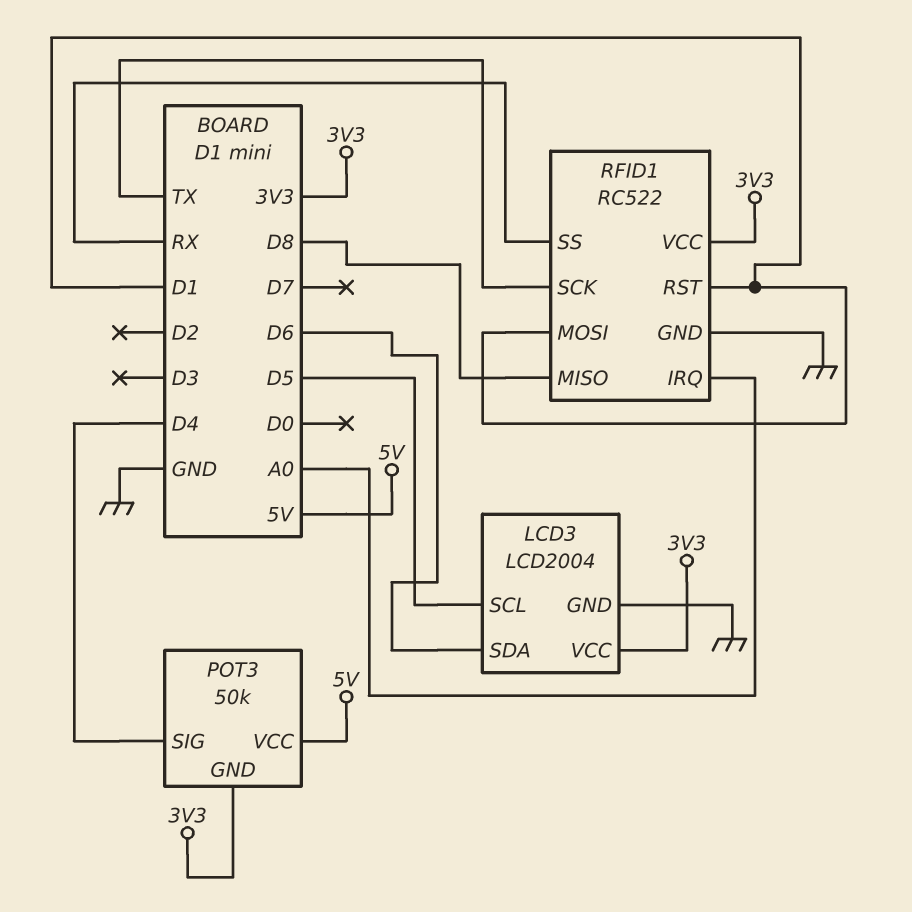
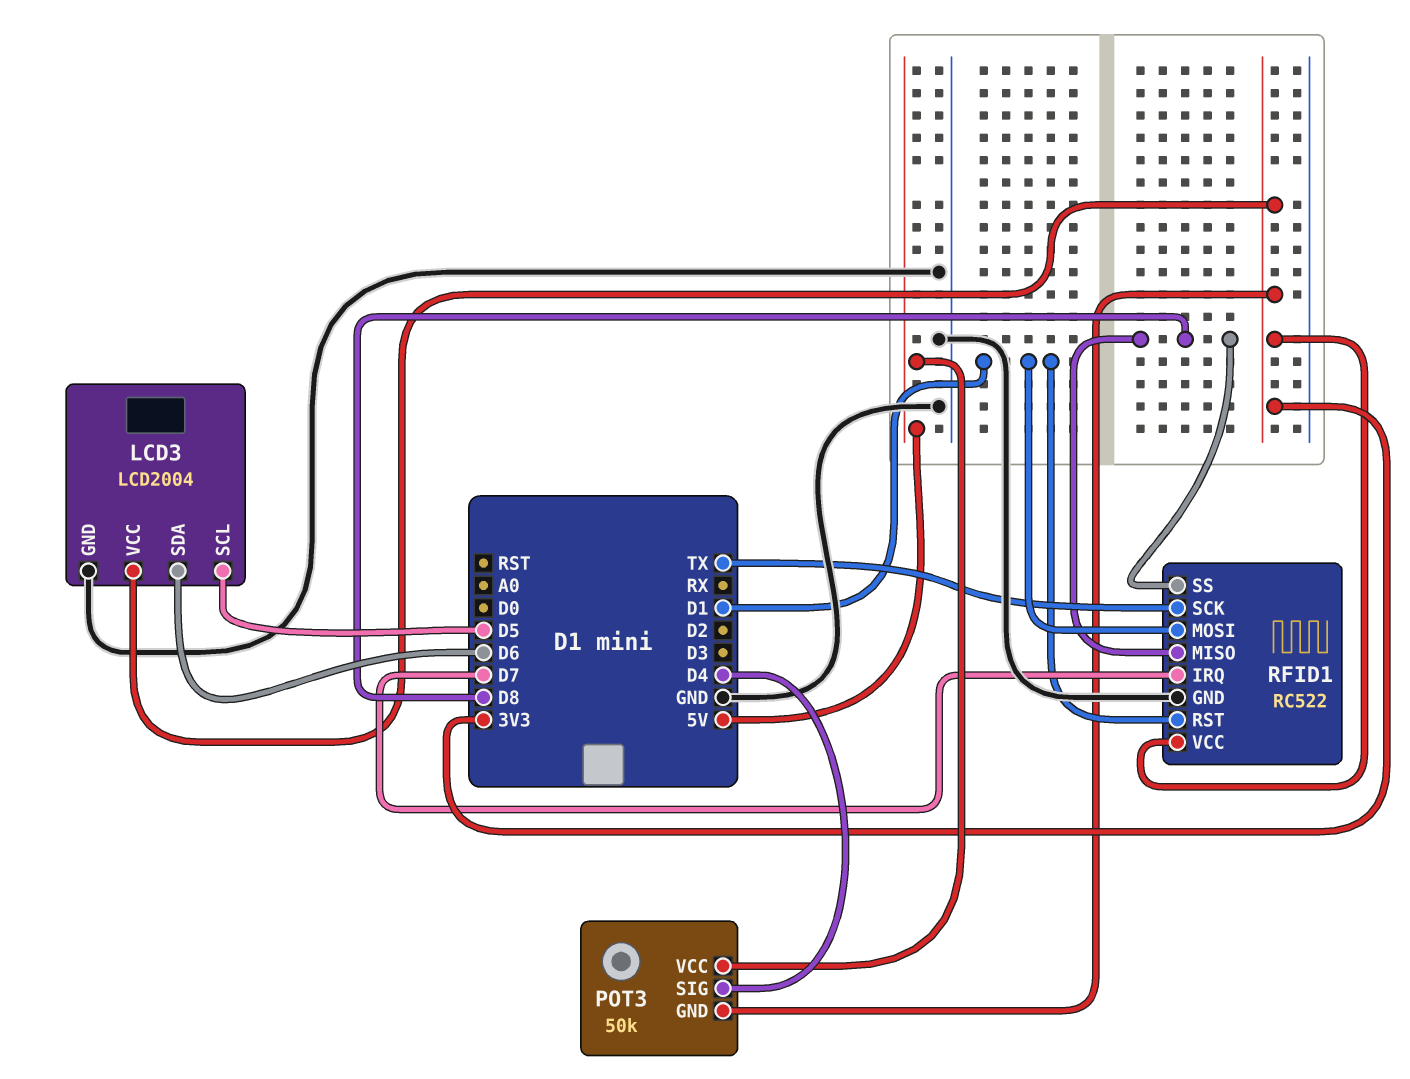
RFID1 pin IRQ: A0 -> D7
RFID1 pin SS: RX -> D8

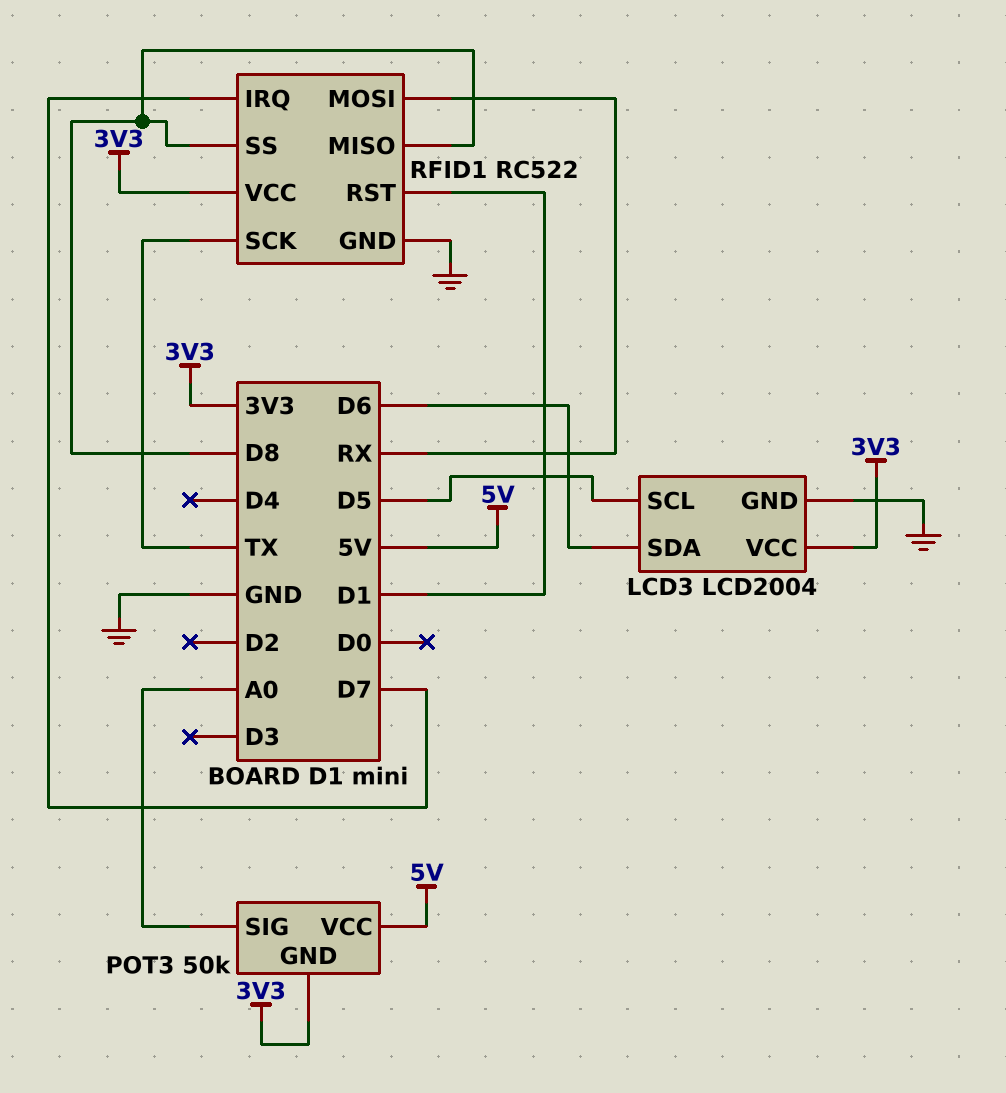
POT3 pin SIG: D4 -> A0
RFID1 pin MOSI: D1 -> RX

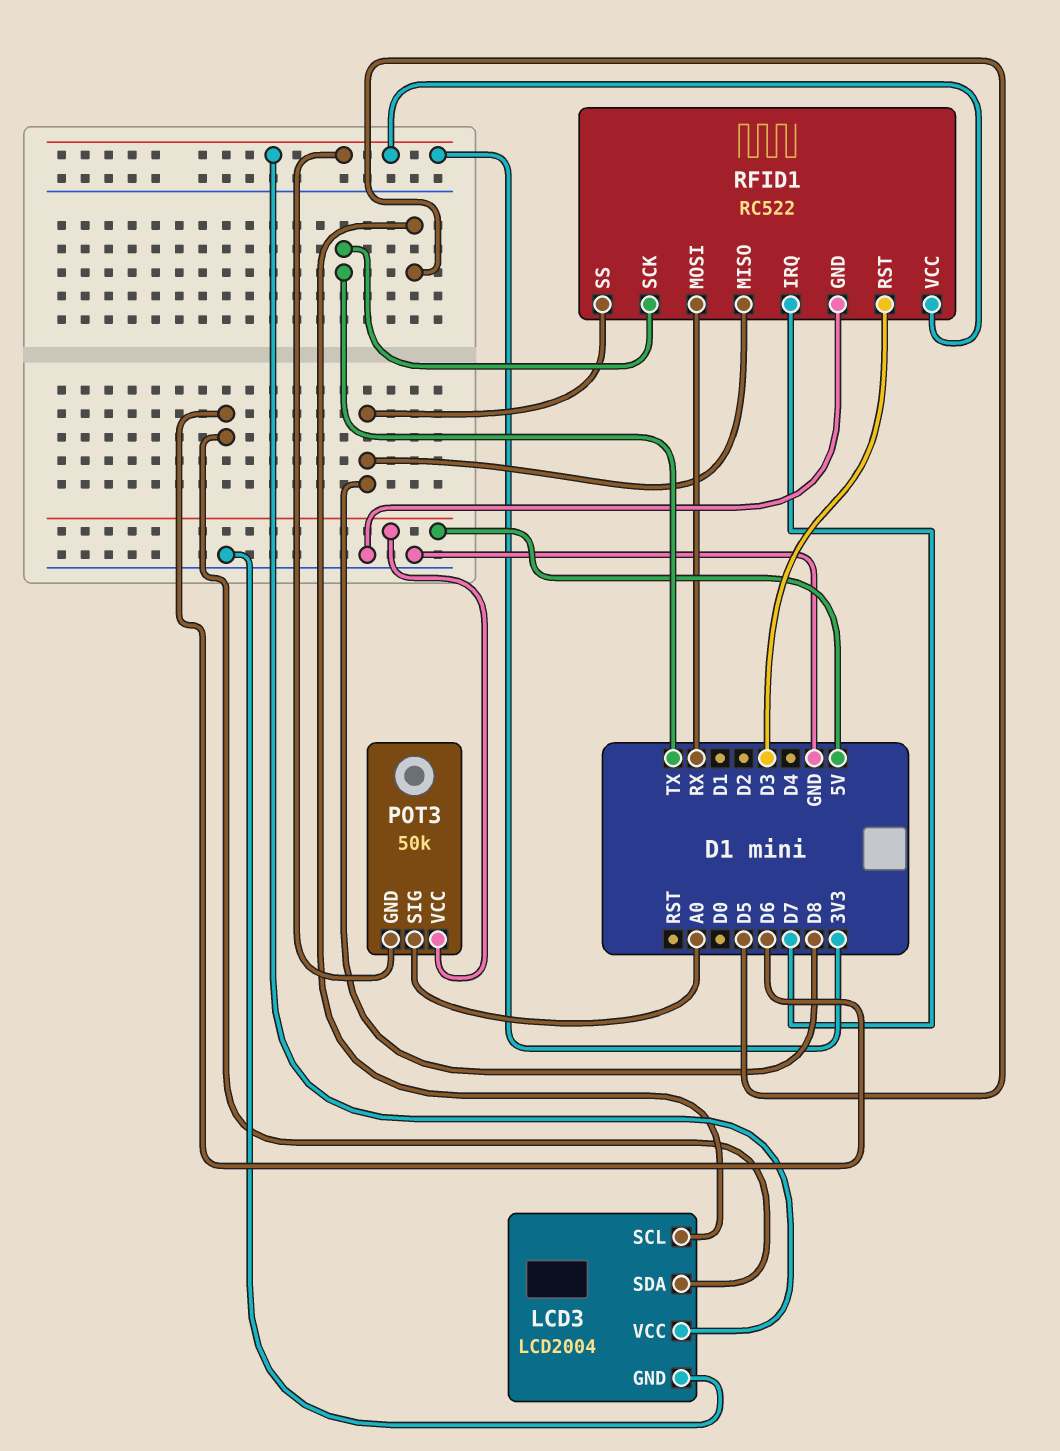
RFID1 pin RST: D1 -> D3

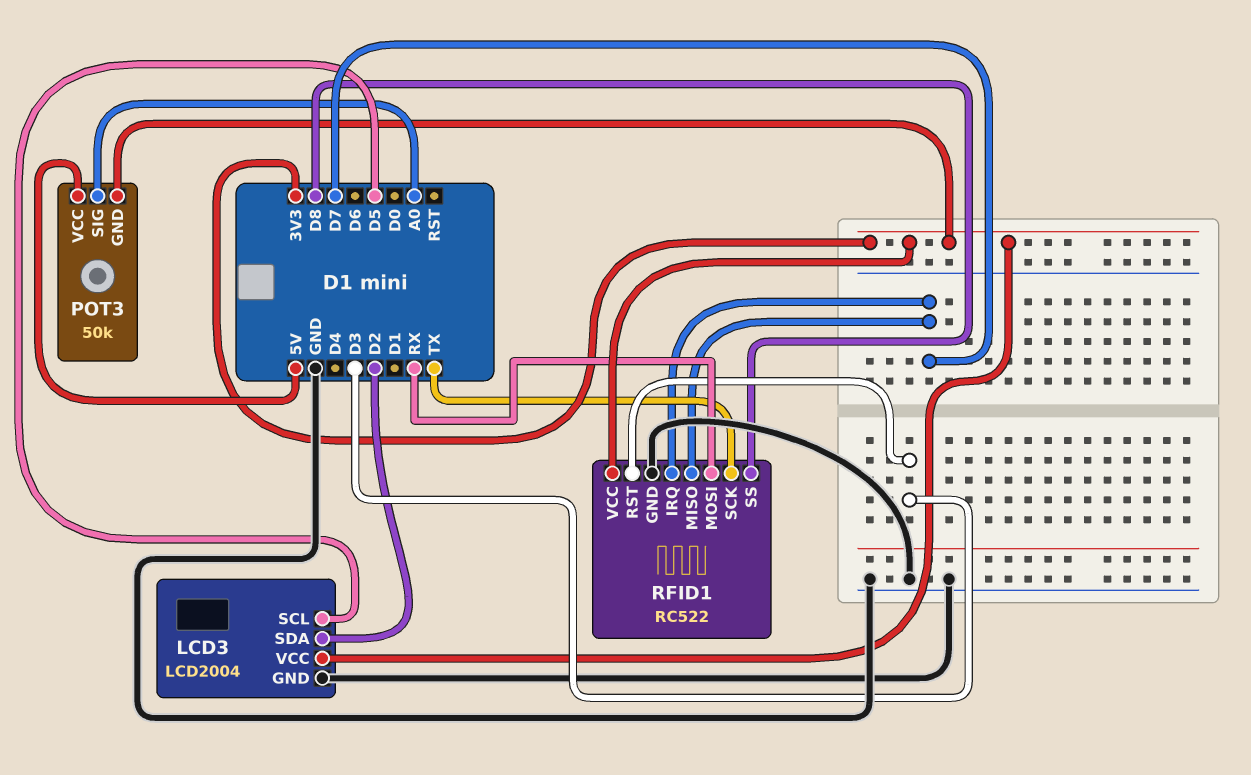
LCD3 pin SDA: D6 -> D2
RFID1 pin MISO: D8 -> D7

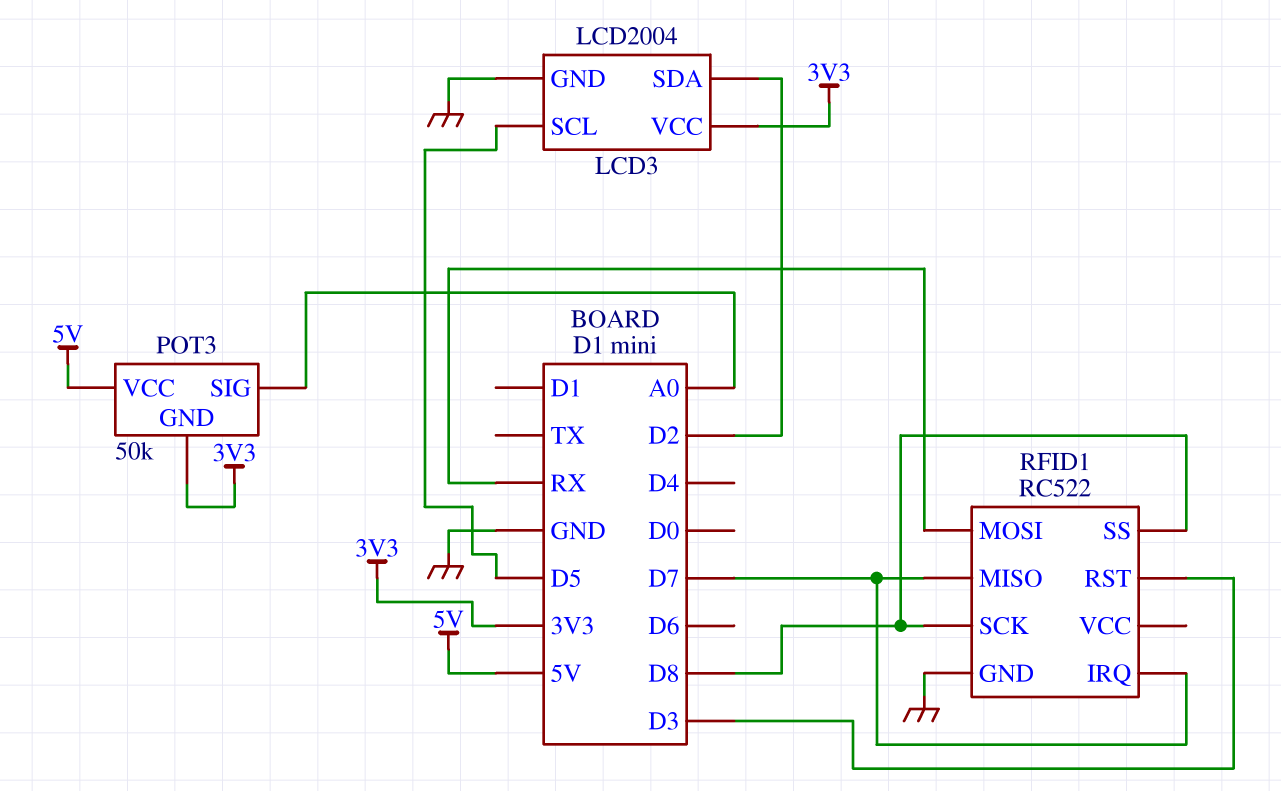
RFID1 pin SCK: TX -> D8
RFID1 pin VCC: 3V3 -> none

